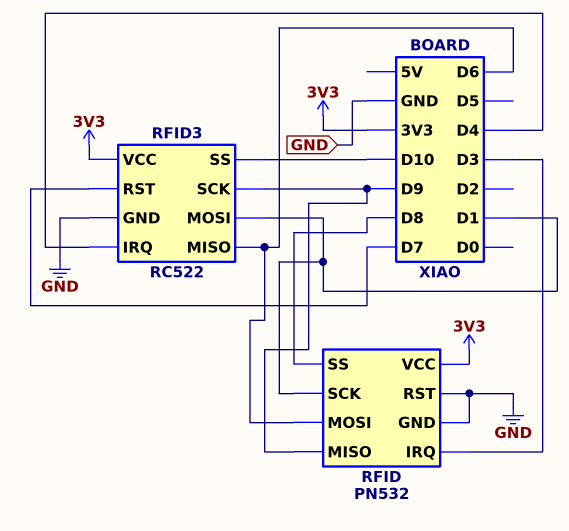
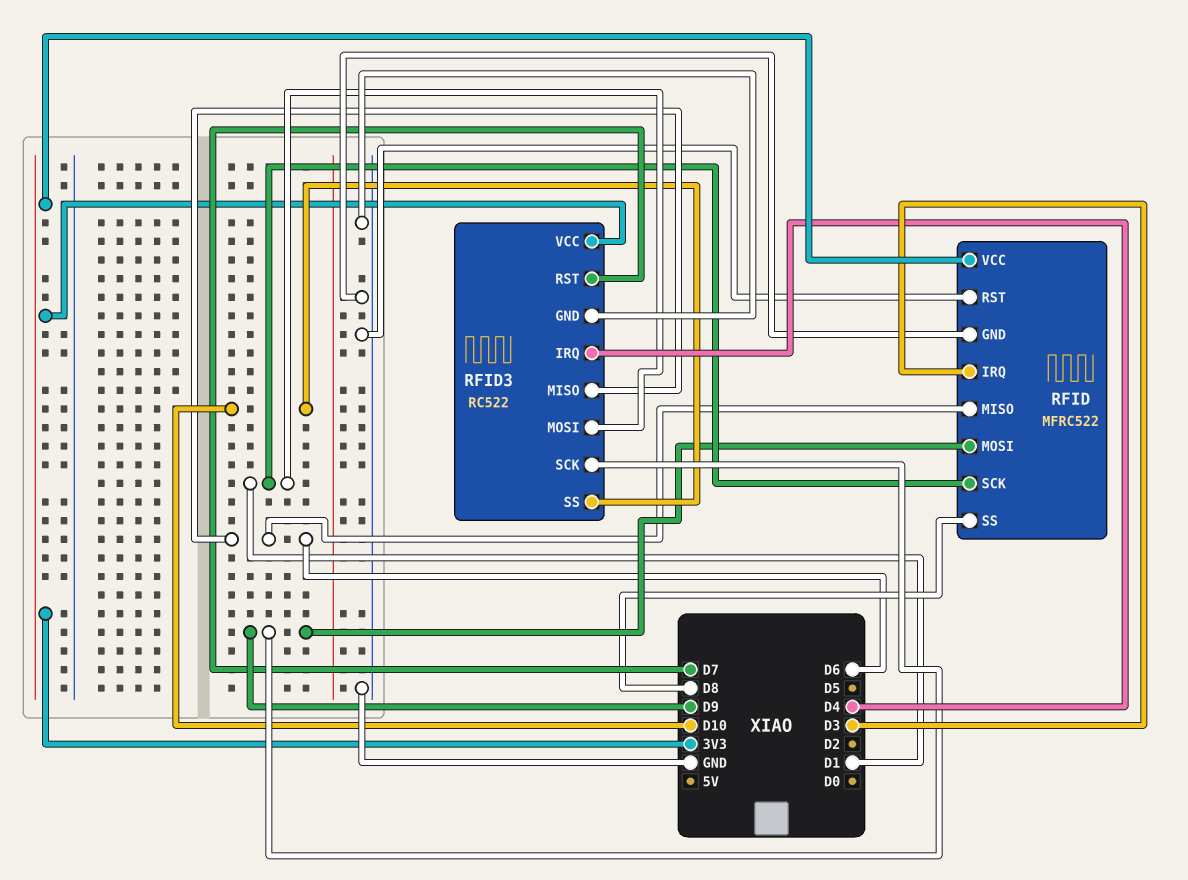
RFID: PN532 -> MFRC522
RFID pin MISO: D9 -> D6
RFID pin MOSI: D6 -> D9

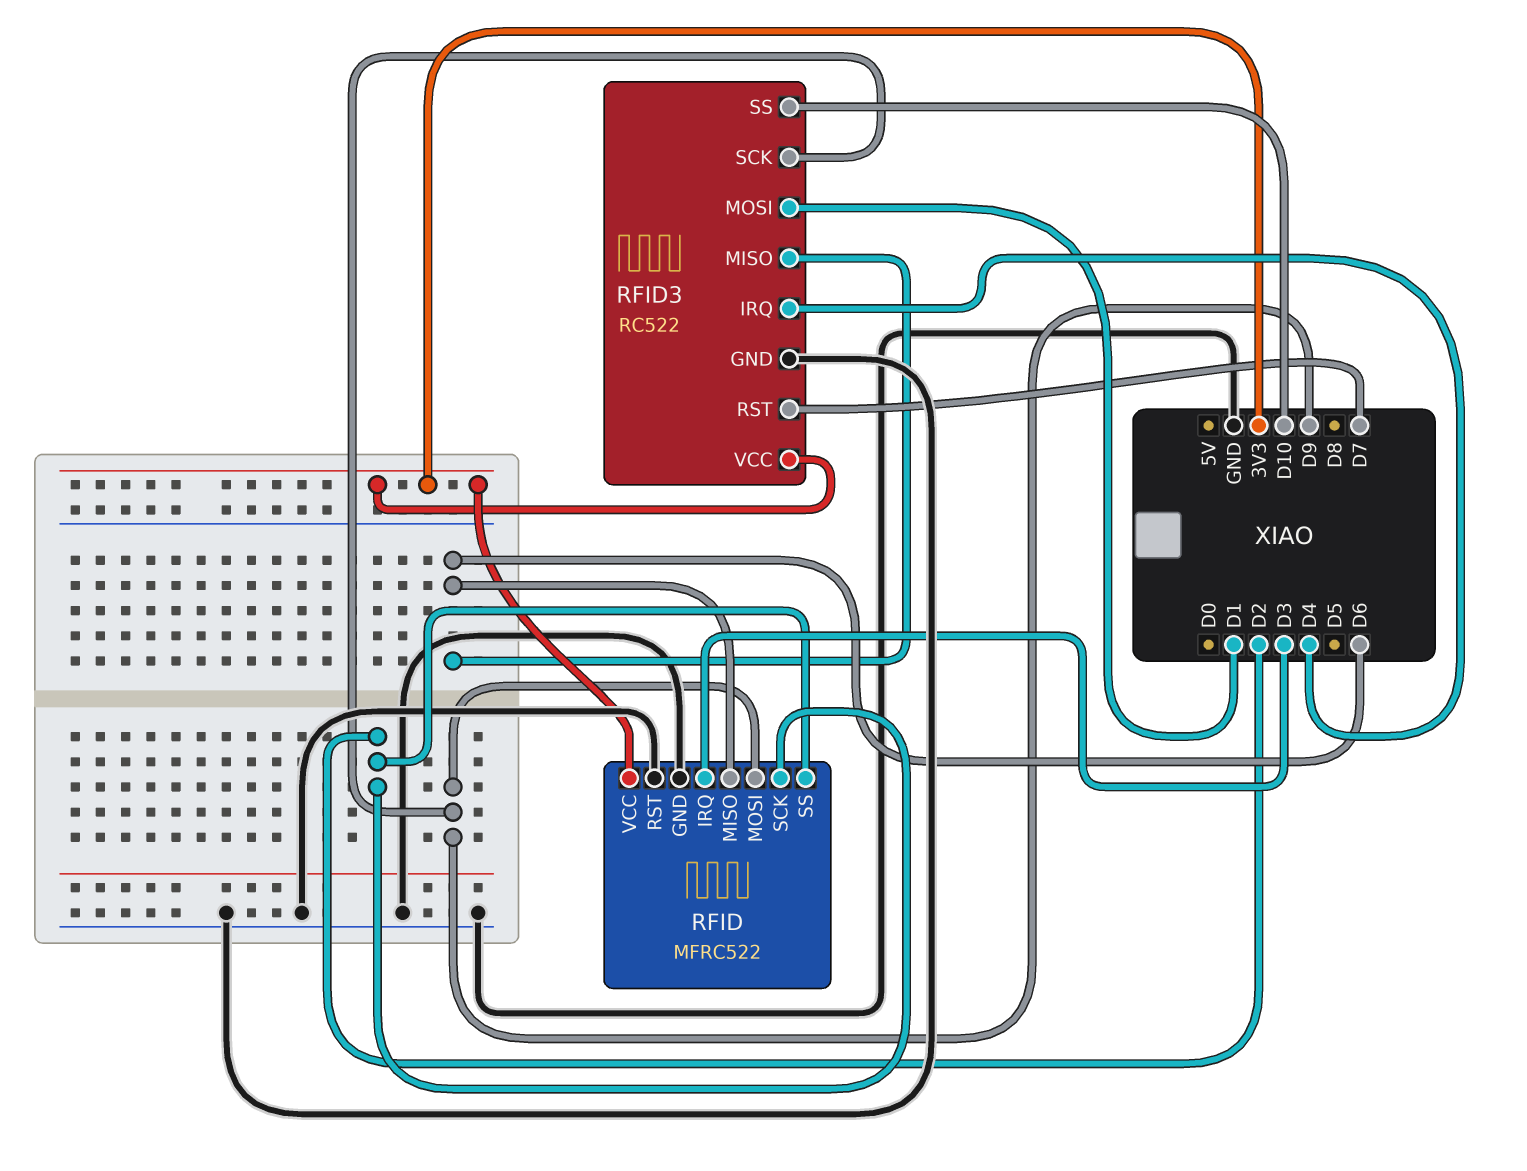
RFID pin SCK: D1 -> D2
RFID pin SS: D8 -> D2

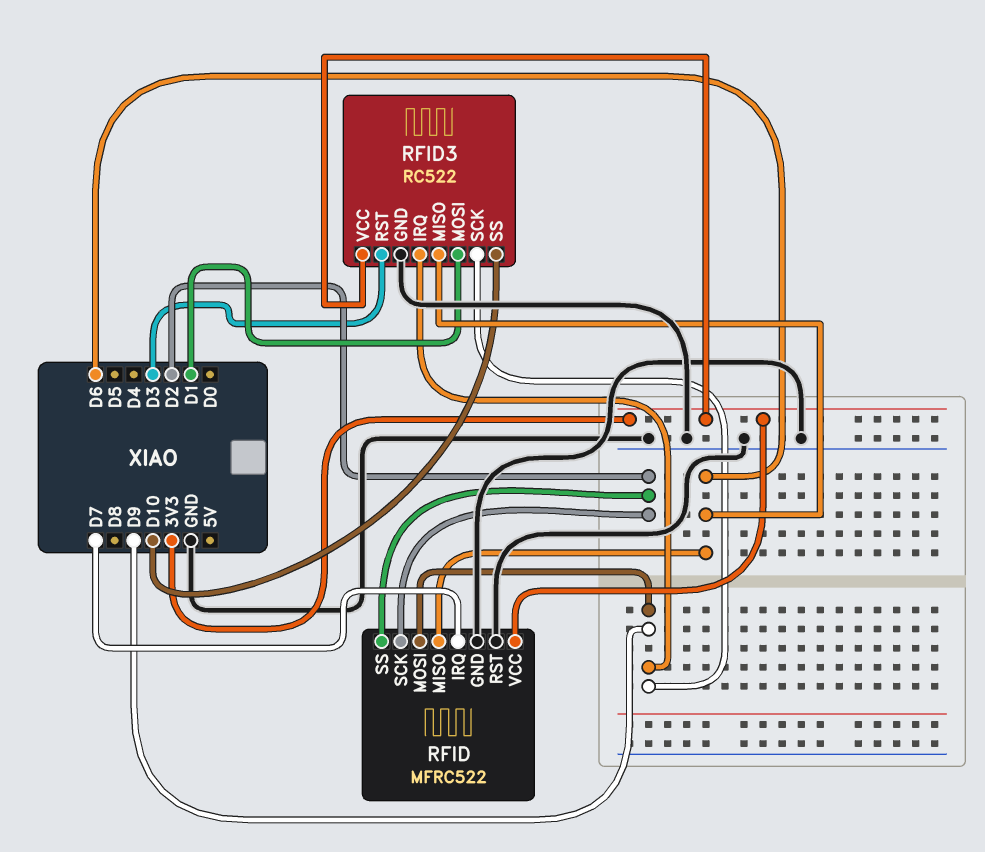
RFID pin IRQ: D3 -> D7
RFID3 pin IRQ: D4 -> D9
RFID3 pin RST: D7 -> D3

